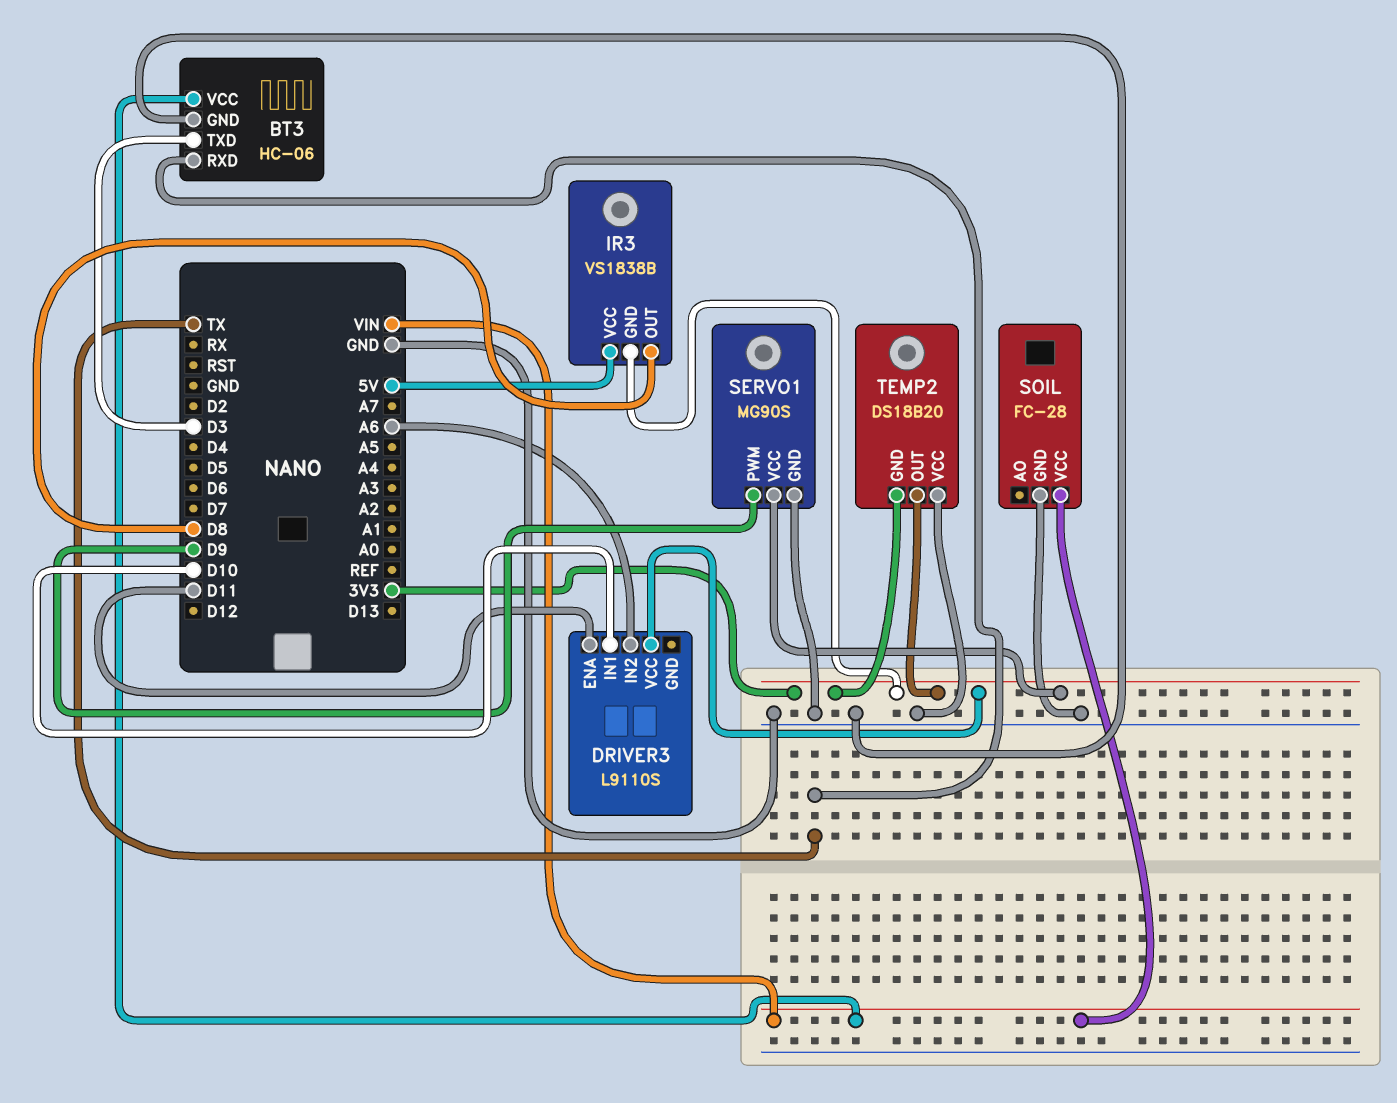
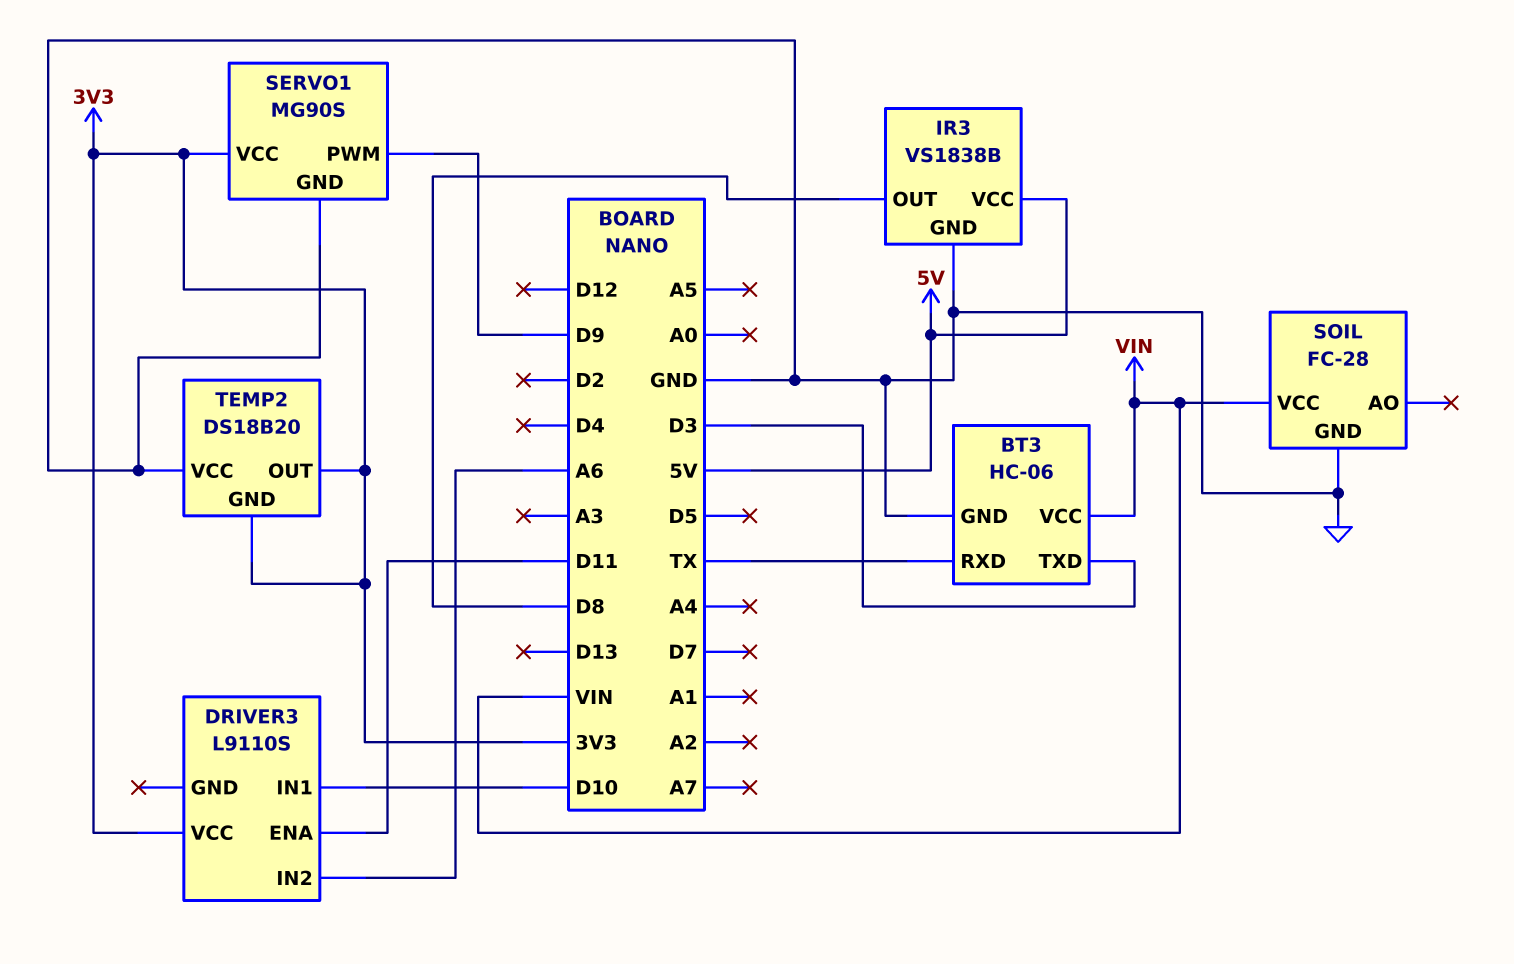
IR3 pin GND: 3V3 -> GND

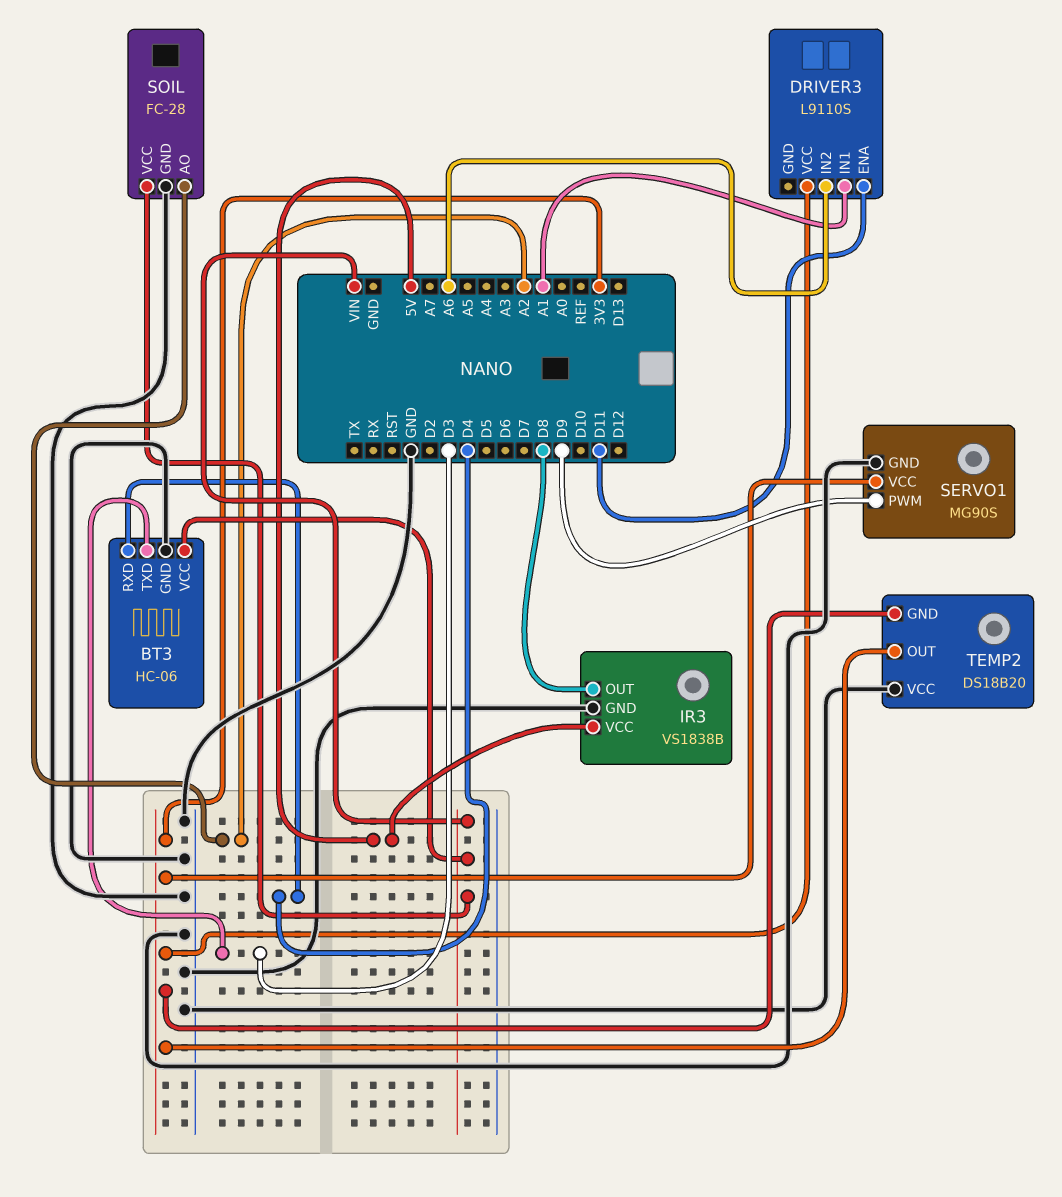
BT3 pin RXD: TX -> D4
DRIVER3 pin IN1: D10 -> A1
SOIL pin AO: none -> A2

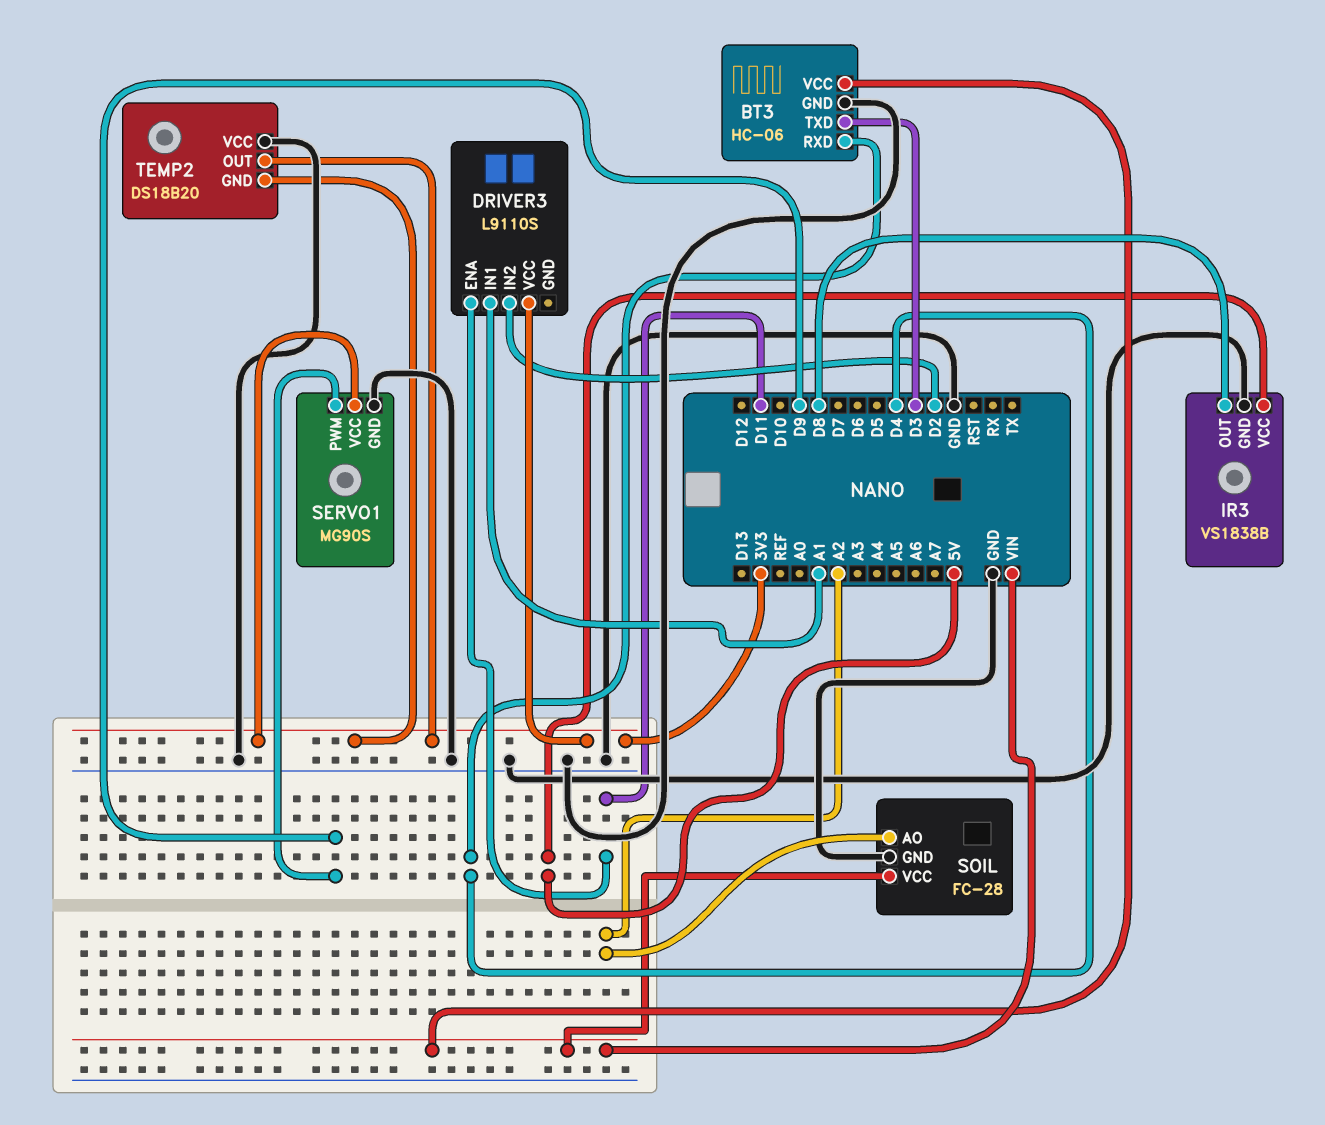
DRIVER3 pin IN2: A6 -> D2

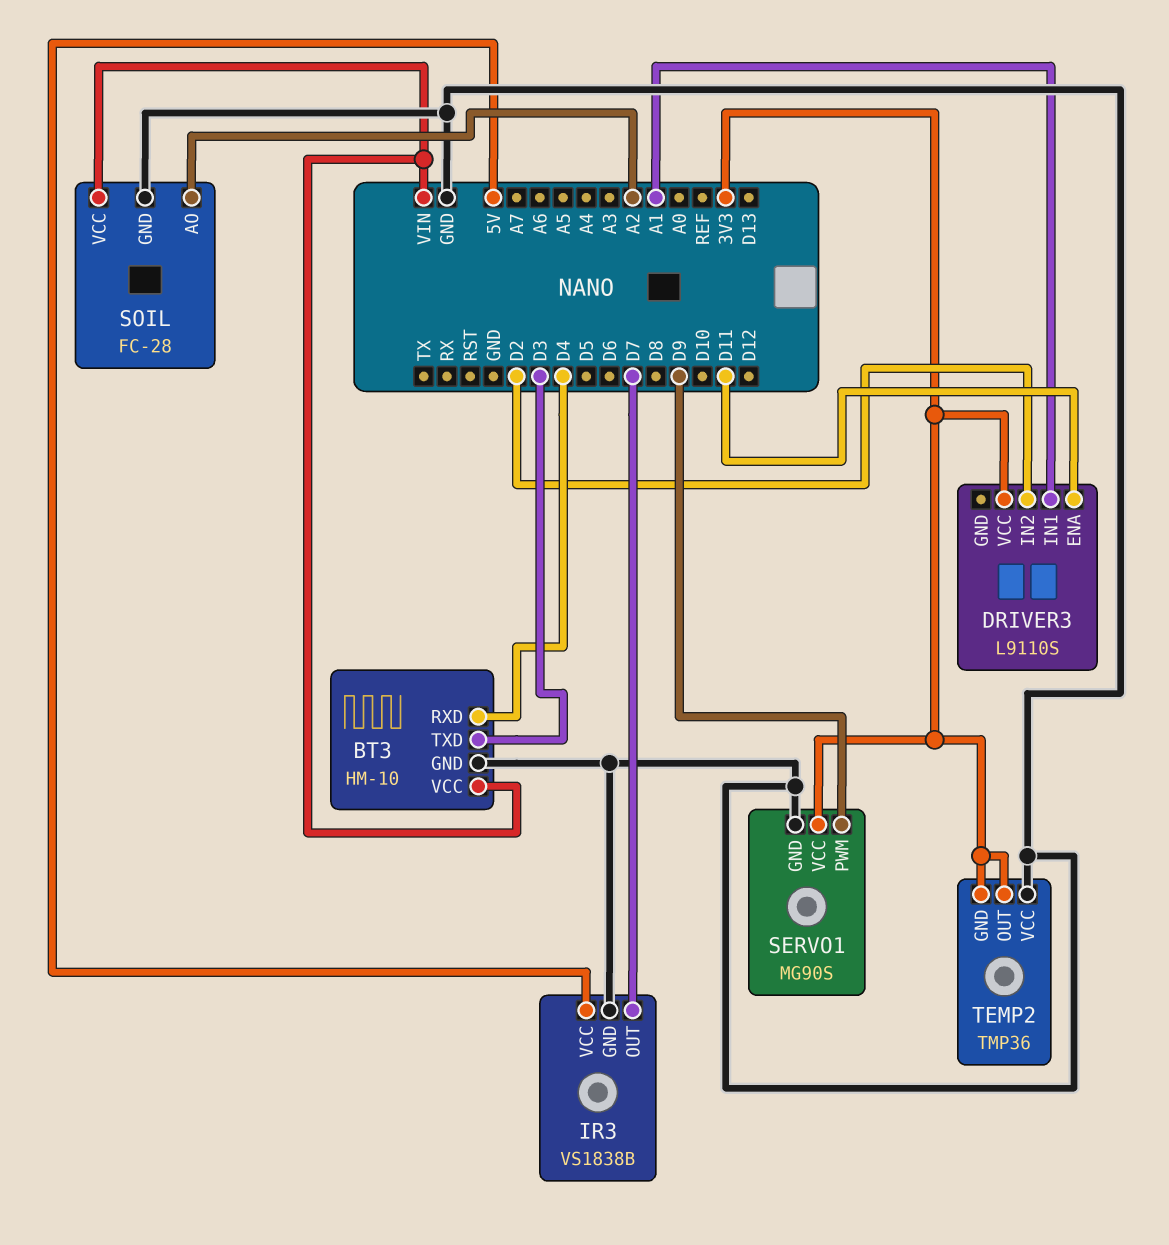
BT3: HC-06 -> HM-10
IR3 pin OUT: D8 -> D7
TEMP2: DS18B20 -> TMP36

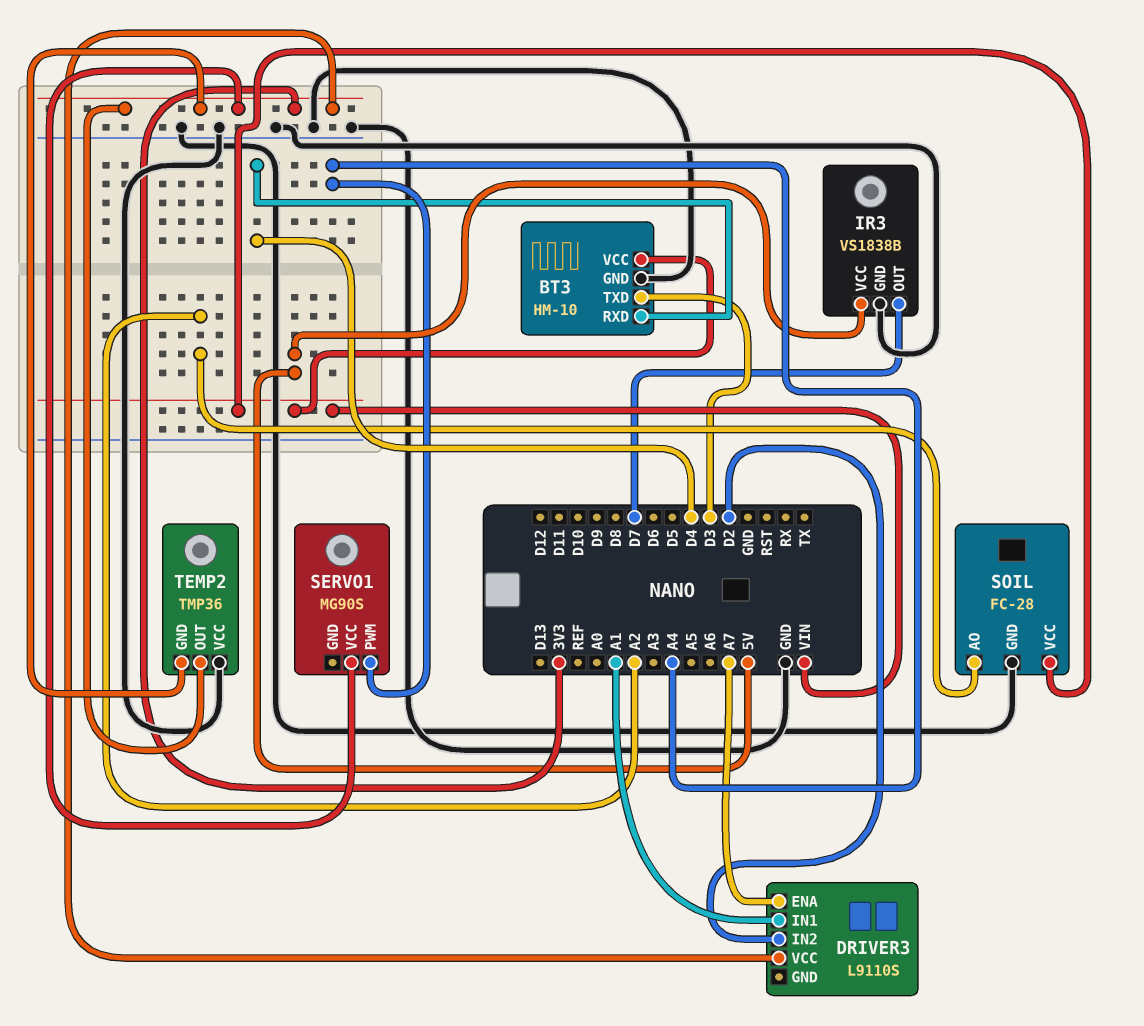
DRIVER3 pin ENA: D11 -> A7
SERVO1 pin GND: GND -> none
SERVO1 pin PWM: D9 -> A4

